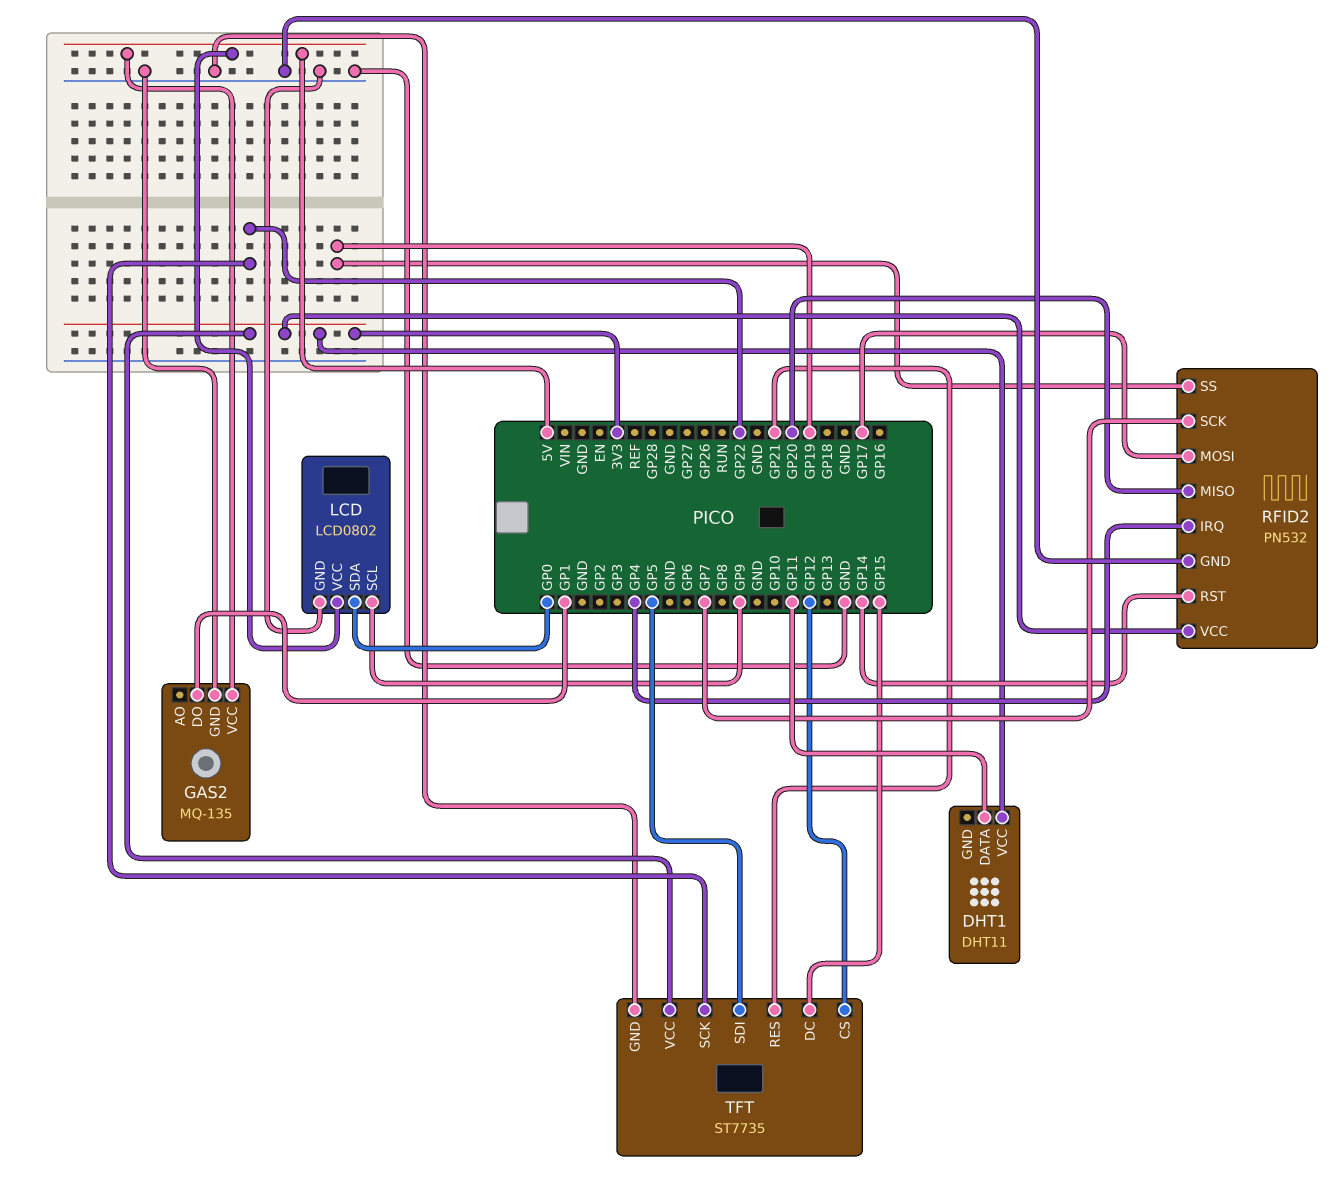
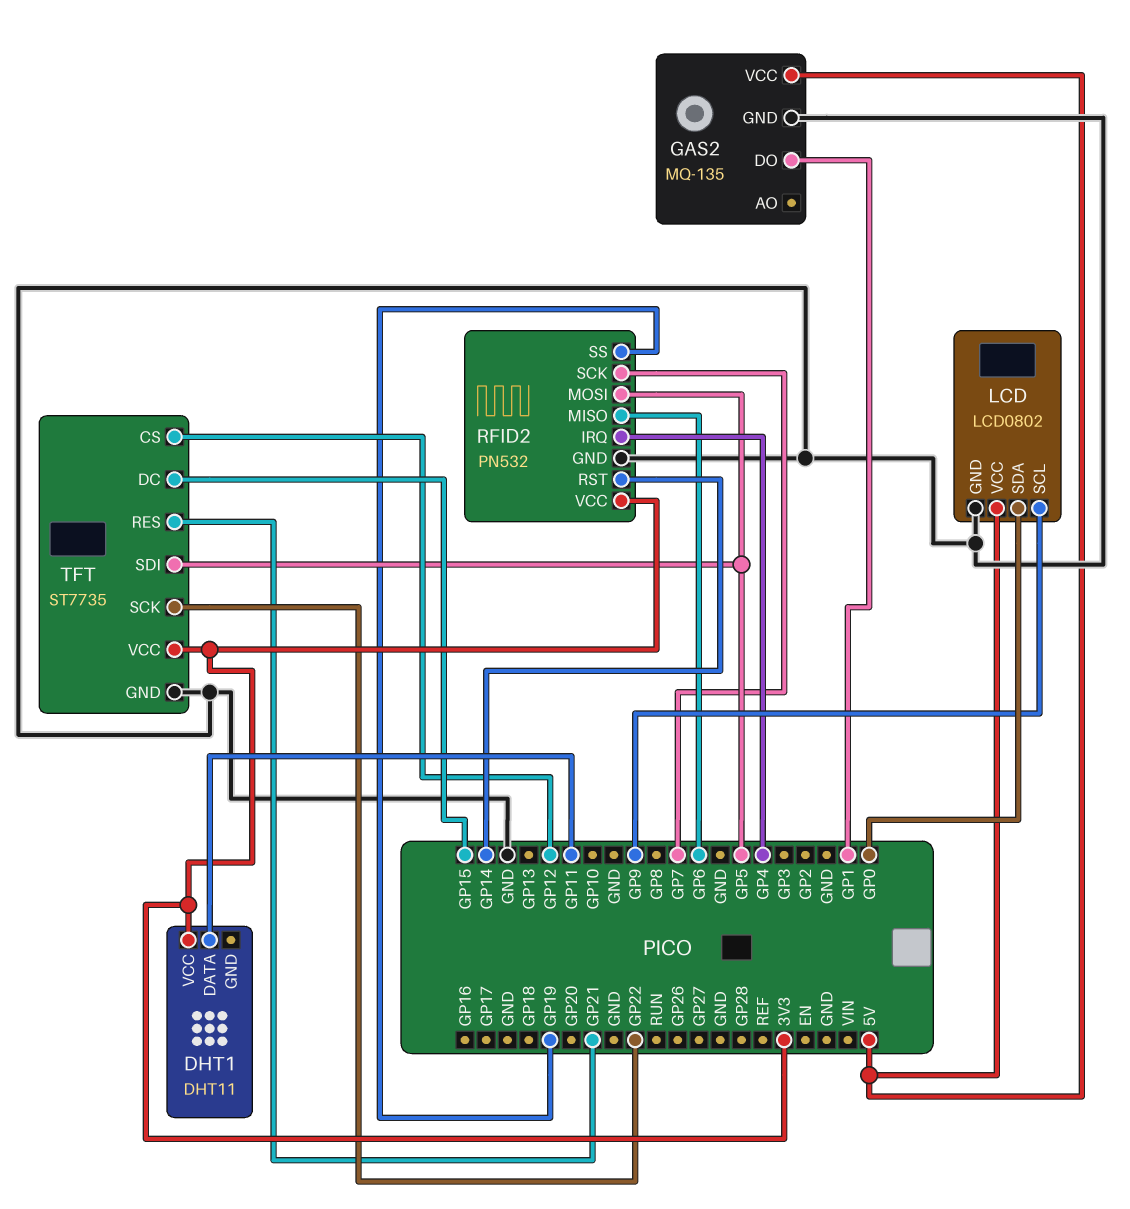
RFID2 pin MISO: GP20 -> GP6
RFID2 pin MOSI: GP17 -> GP5

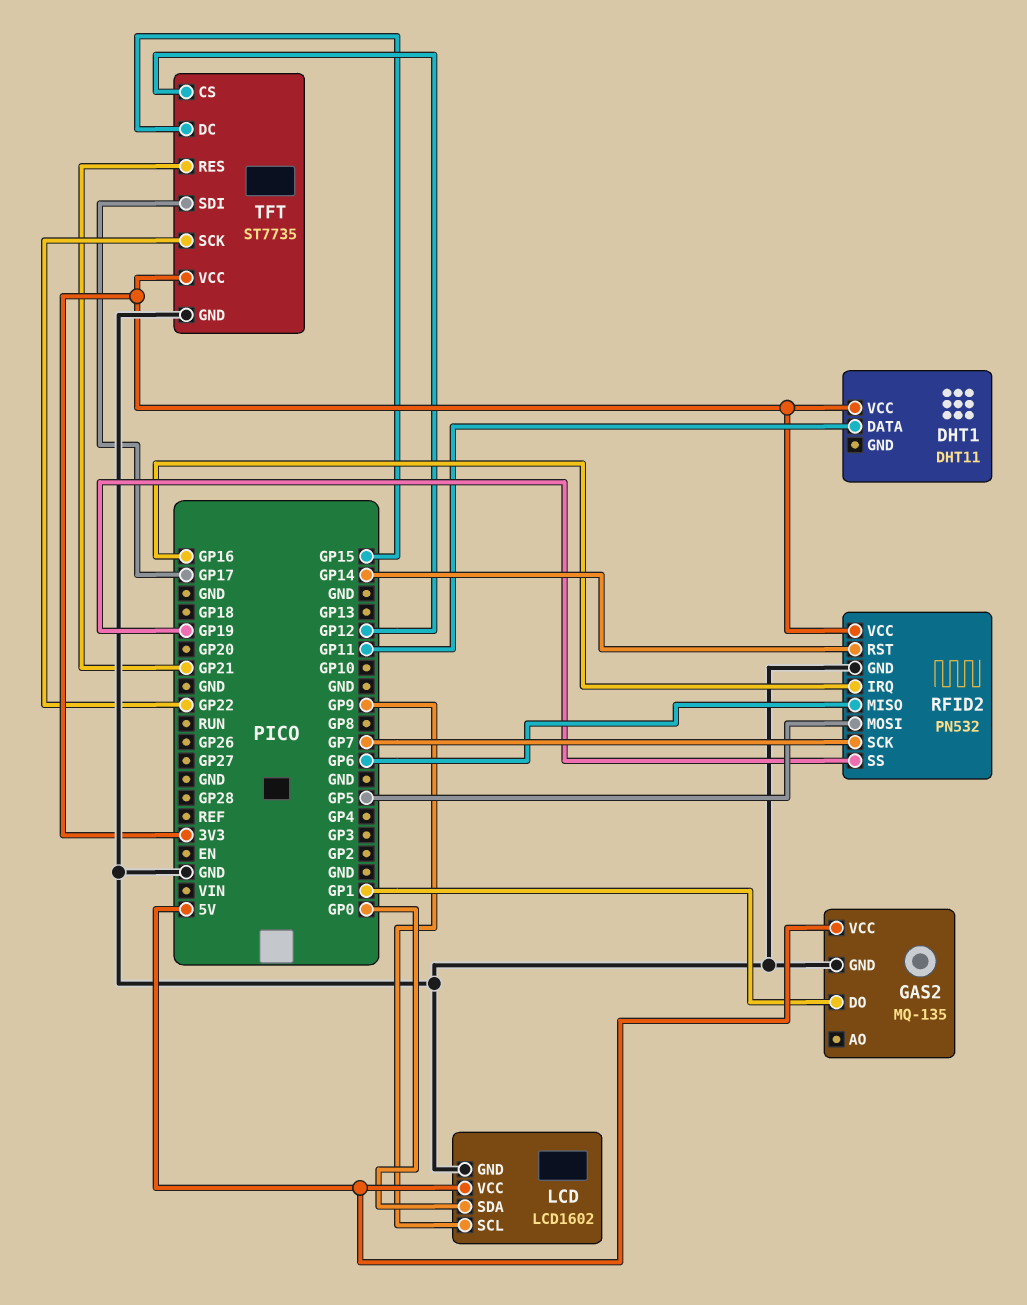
LCD: LCD0802 -> LCD1602
RFID2 pin IRQ: GP4 -> GP16
TFT pin SDI: GP5 -> GP17

